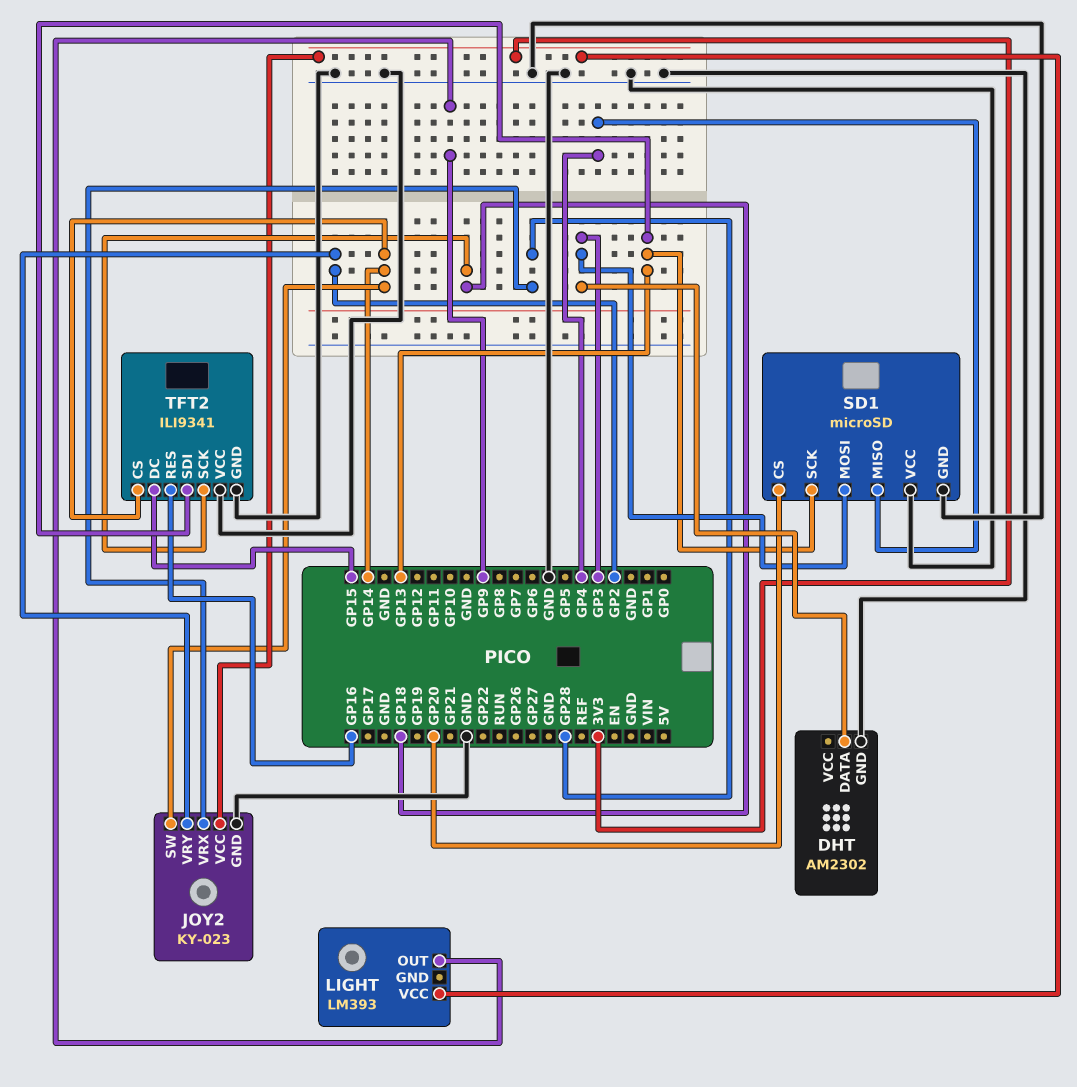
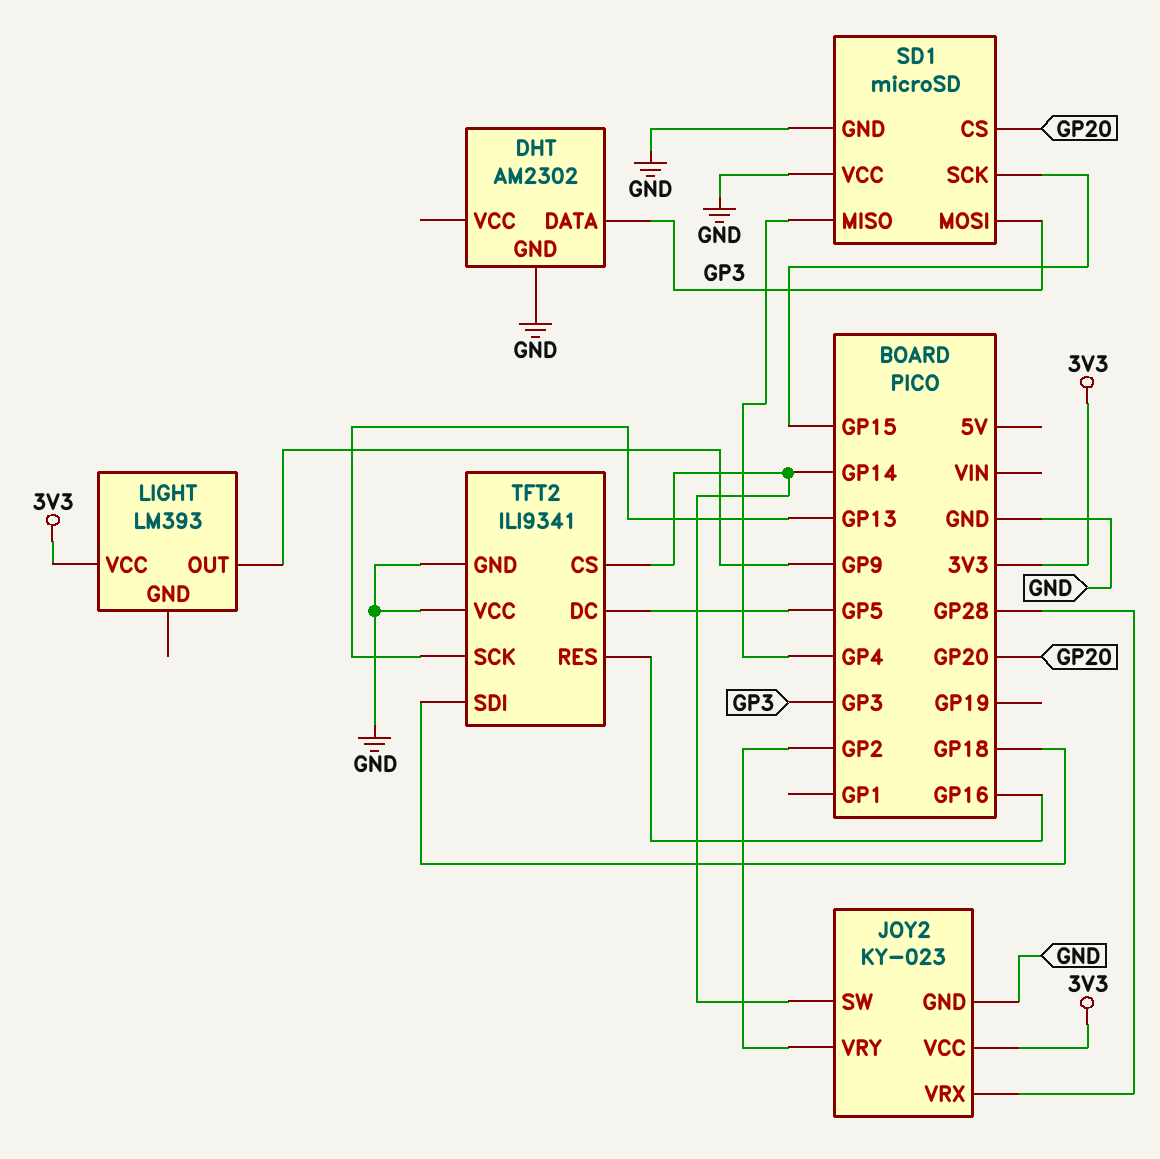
SD1 pin SCK: GP13 -> GP15
TFT2 pin DC: GP15 -> GP5
TFT2 pin SCK: GP18 -> GP13
TFT2 pin SDI: GP13 -> GP18

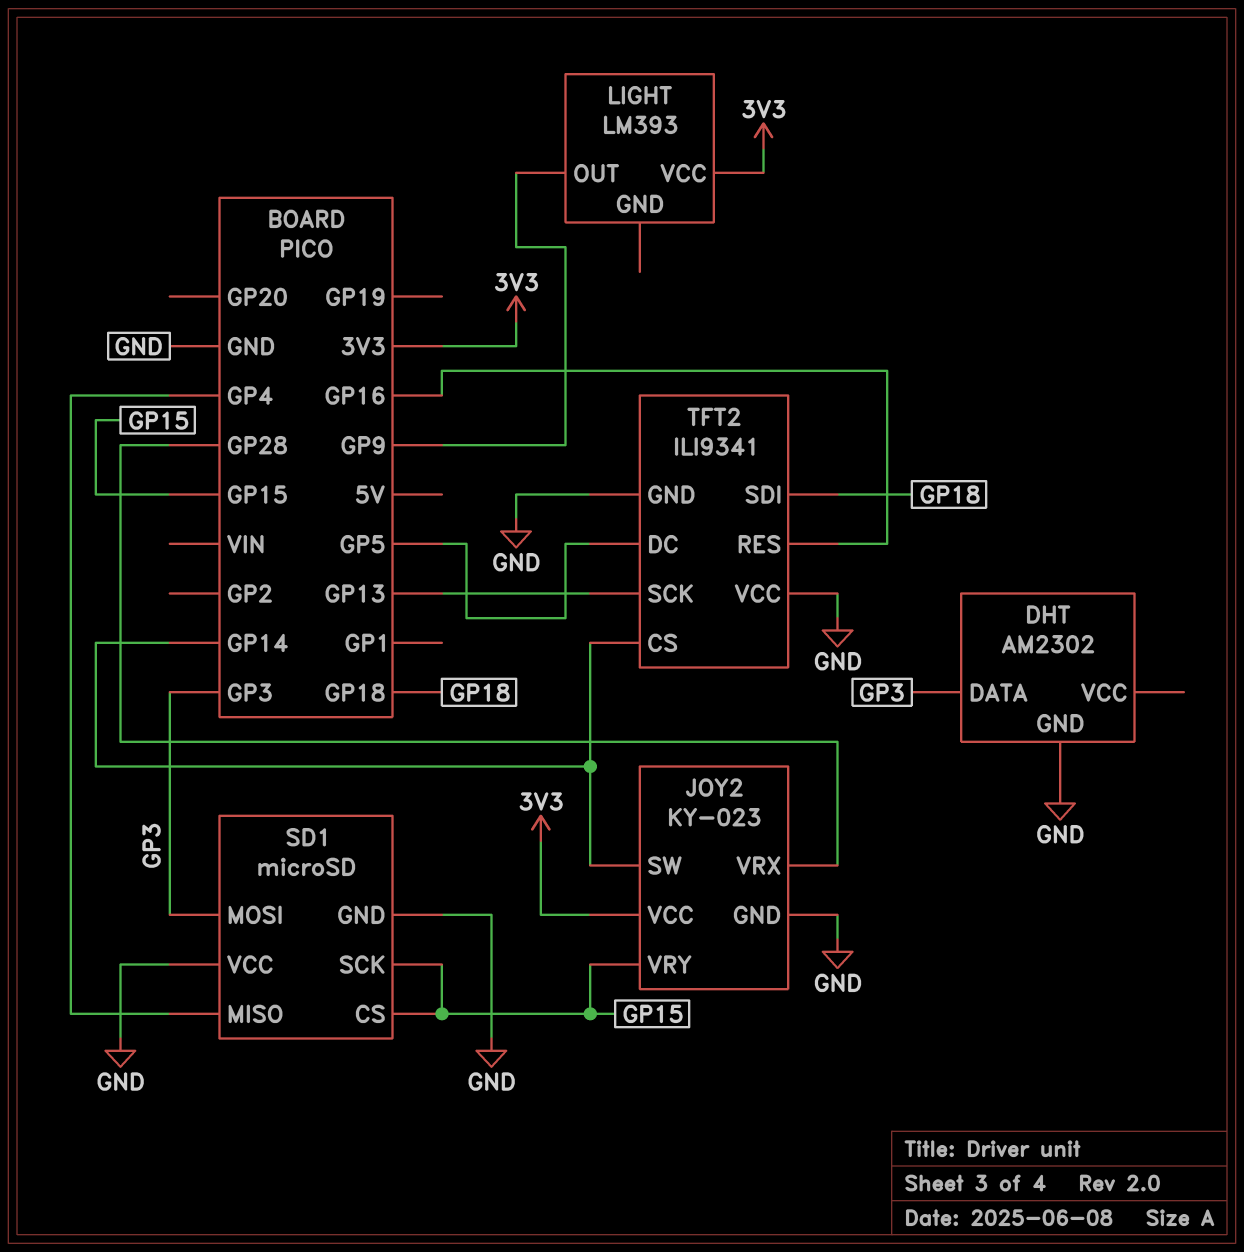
JOY2 pin VRY: GP2 -> GP15
SD1 pin CS: GP20 -> GP15

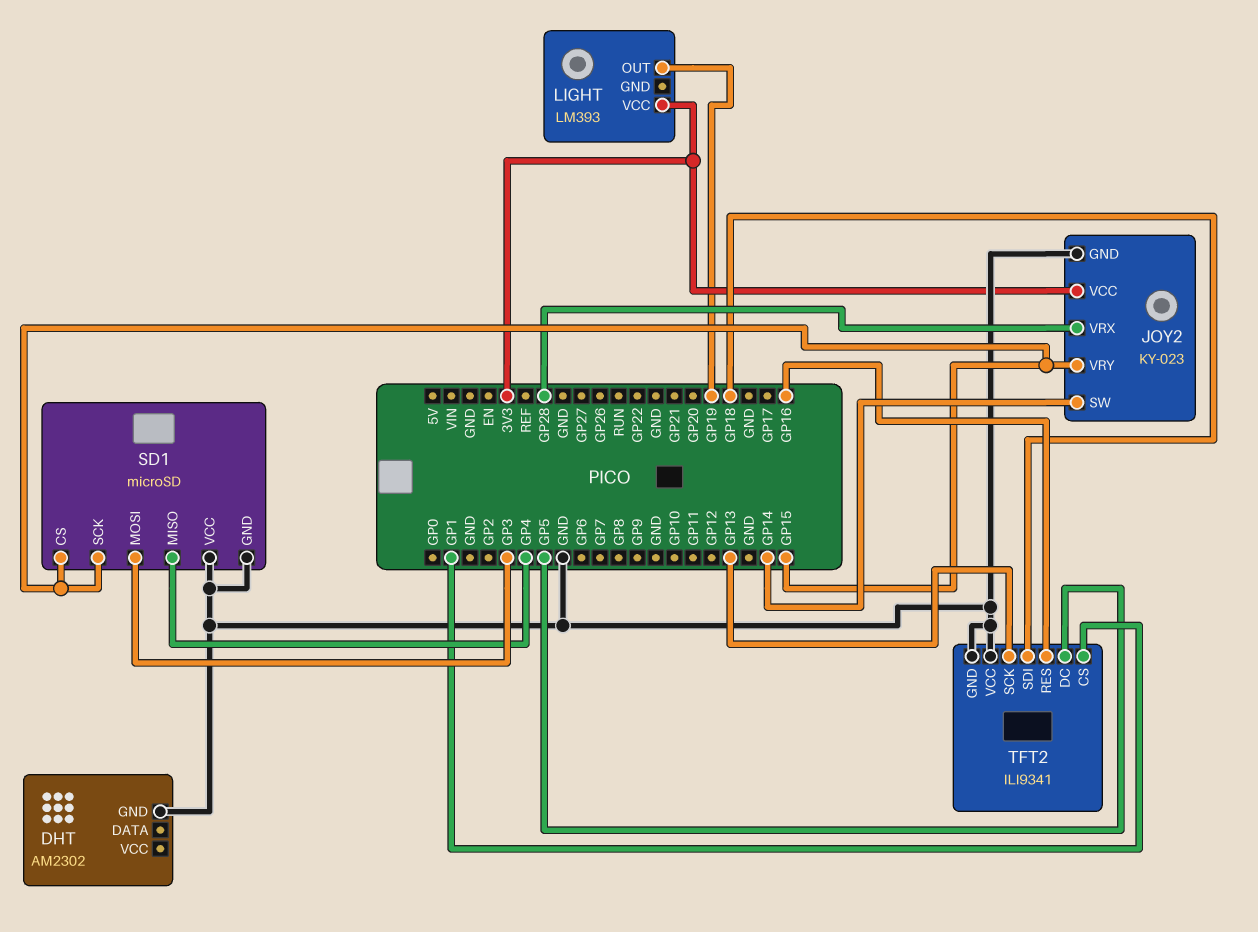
DHT pin DATA: GP3 -> none
LIGHT pin OUT: GP9 -> GP19
TFT2 pin CS: GP14 -> GP1

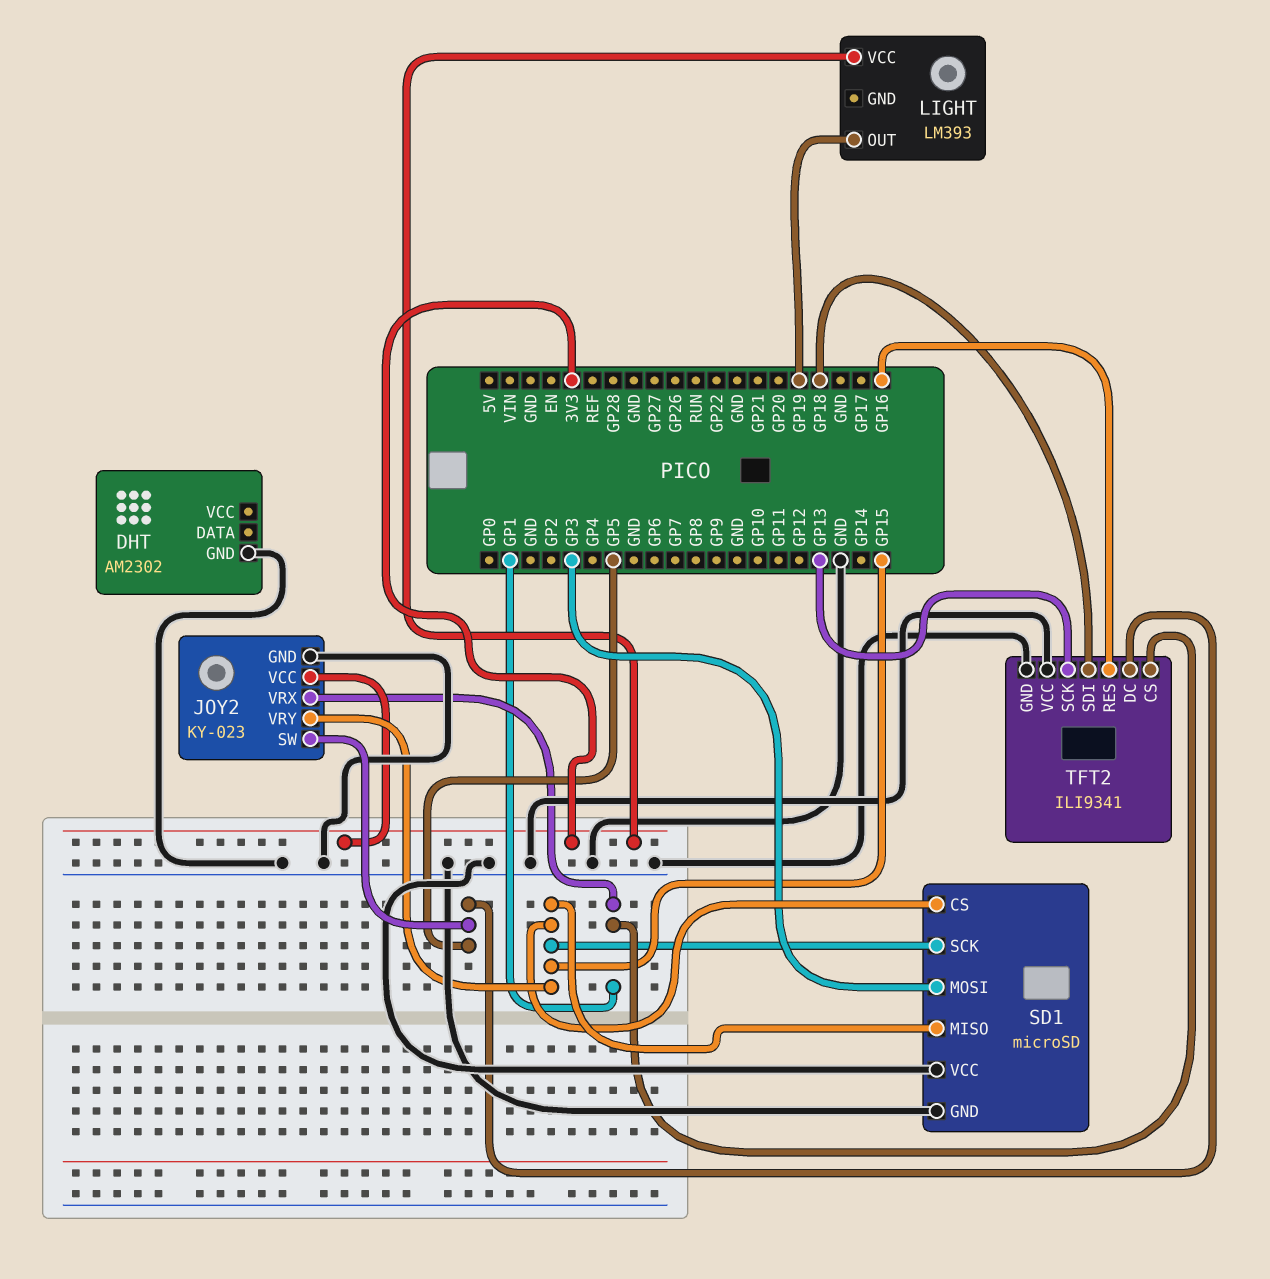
JOY2 pin SW: GP14 -> GP5
JOY2 pin VRX: GP28 -> GP1
SD1 pin MISO: GP4 -> GP15

